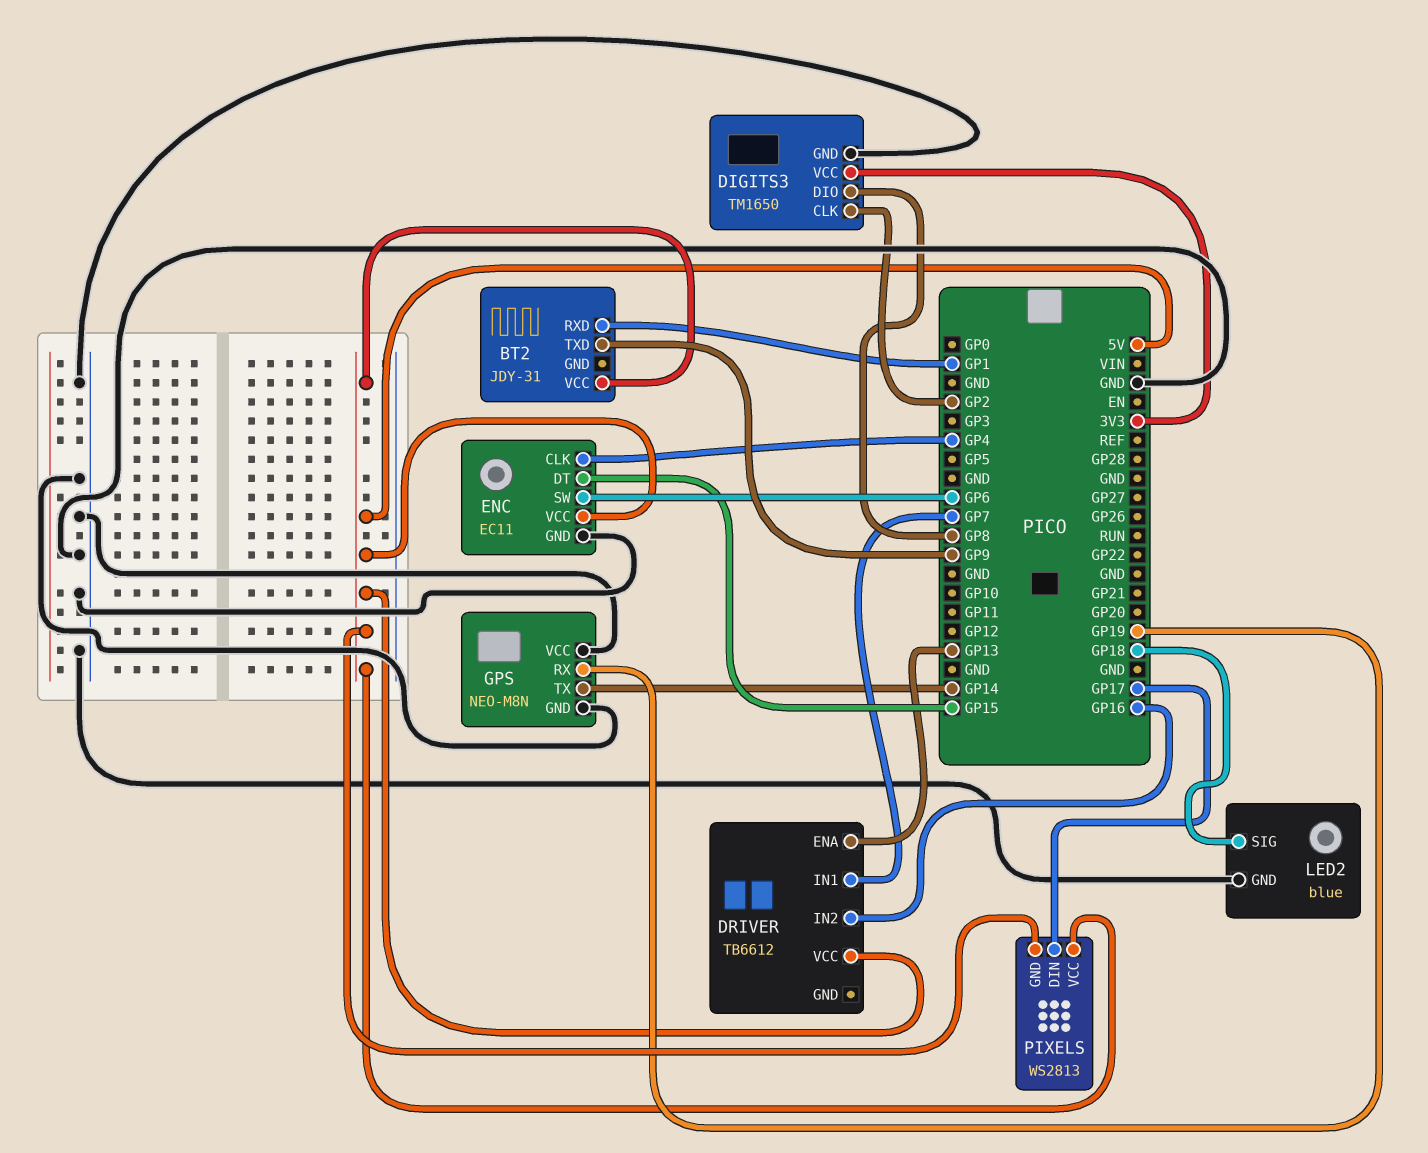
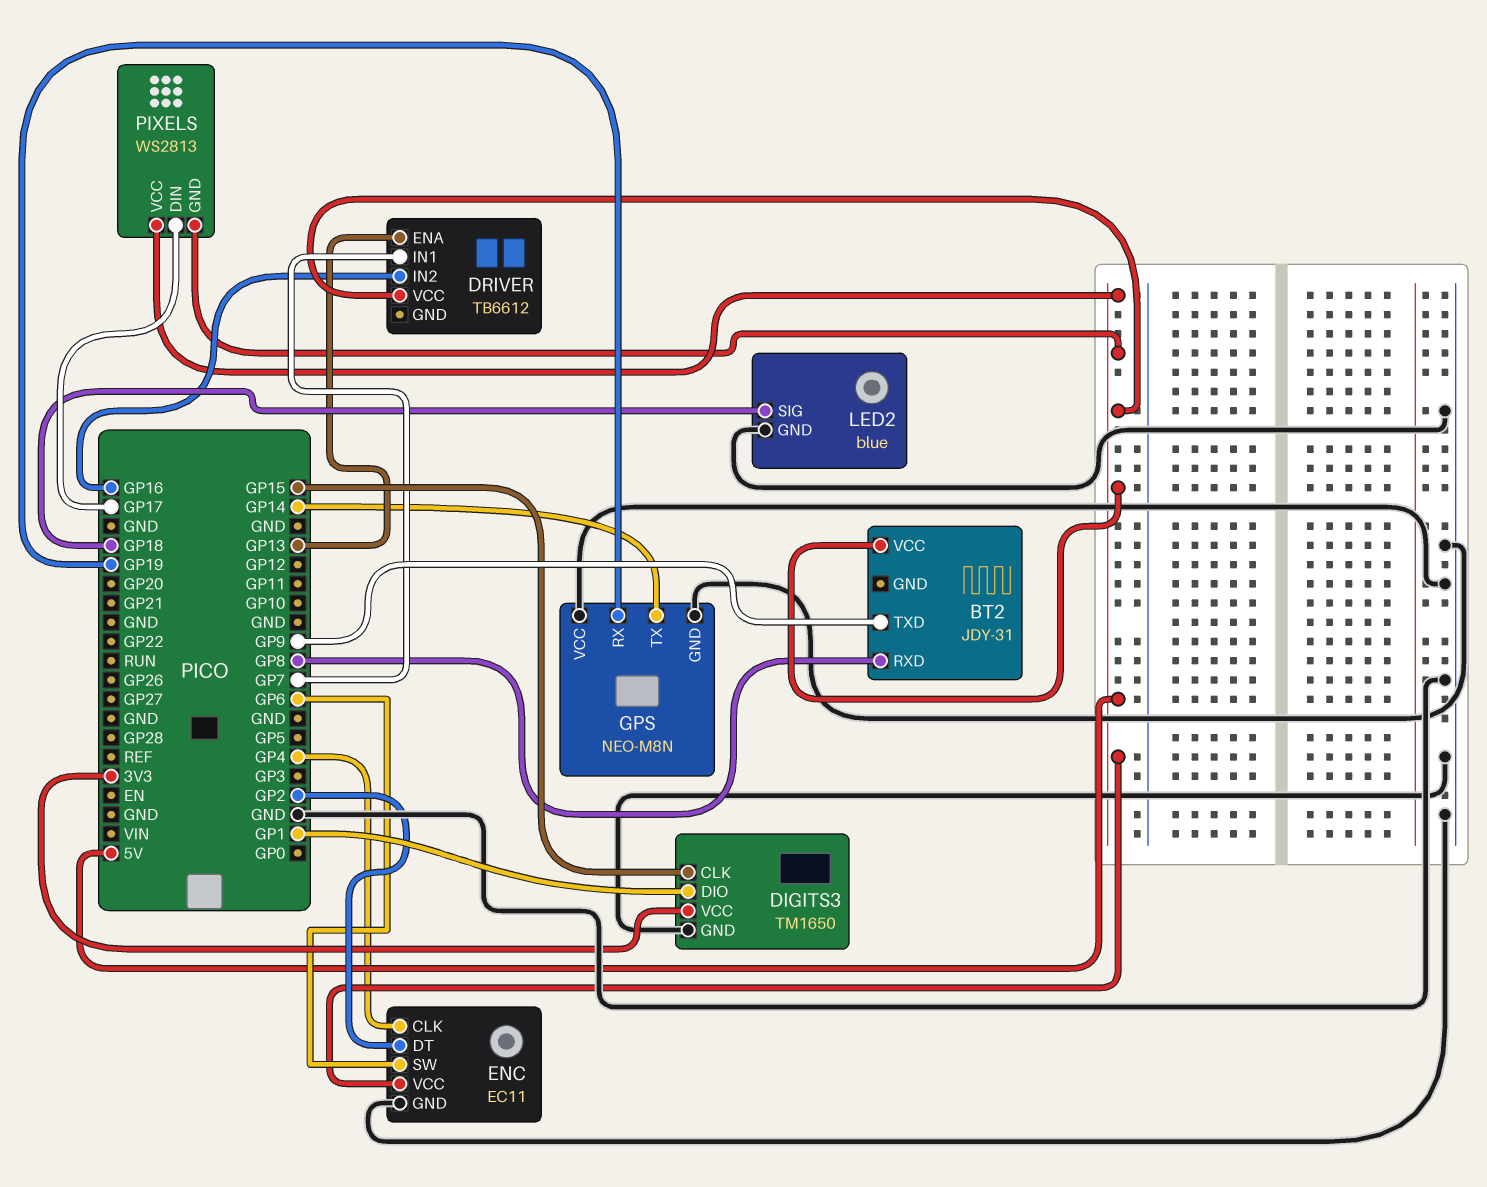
BT2 pin RXD: GP1 -> GP8
DIGITS3 pin CLK: GP2 -> GP15
DIGITS3 pin DIO: GP8 -> GP1
ENC pin DT: GP15 -> GP2

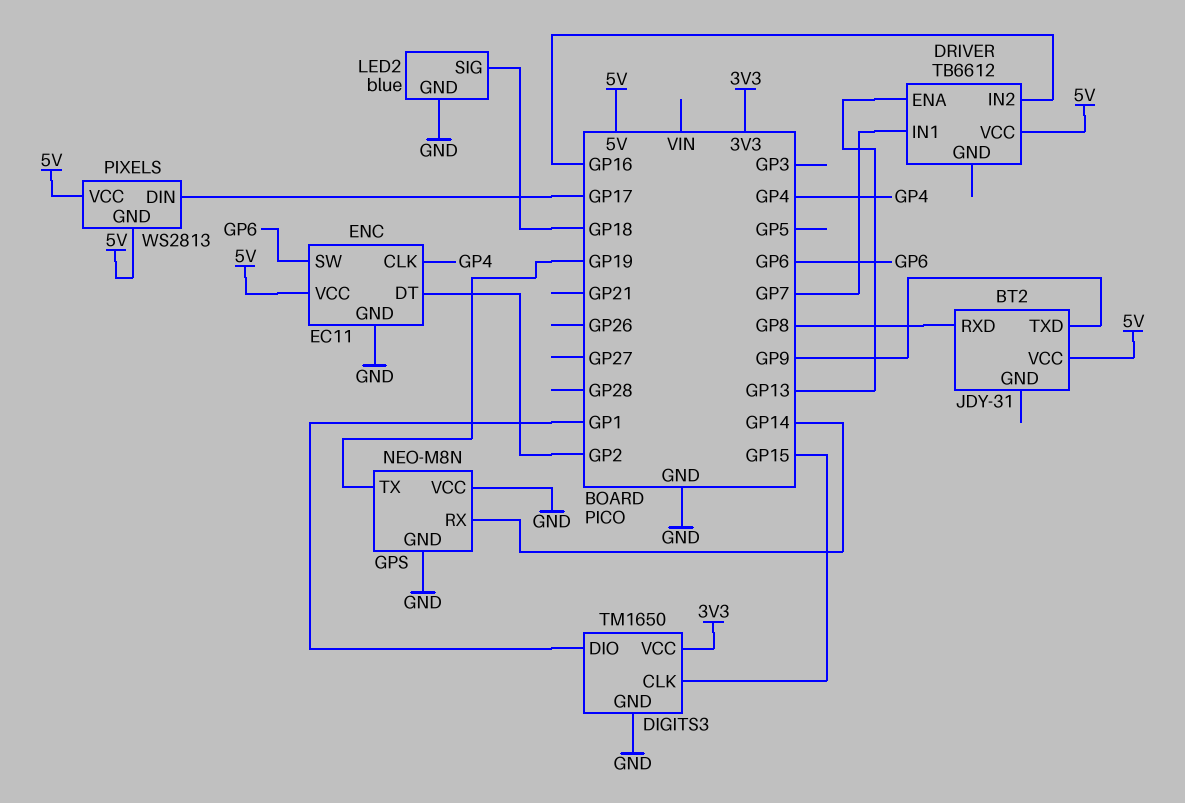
GPS pin RX: GP19 -> GP14
GPS pin TX: GP14 -> GP19

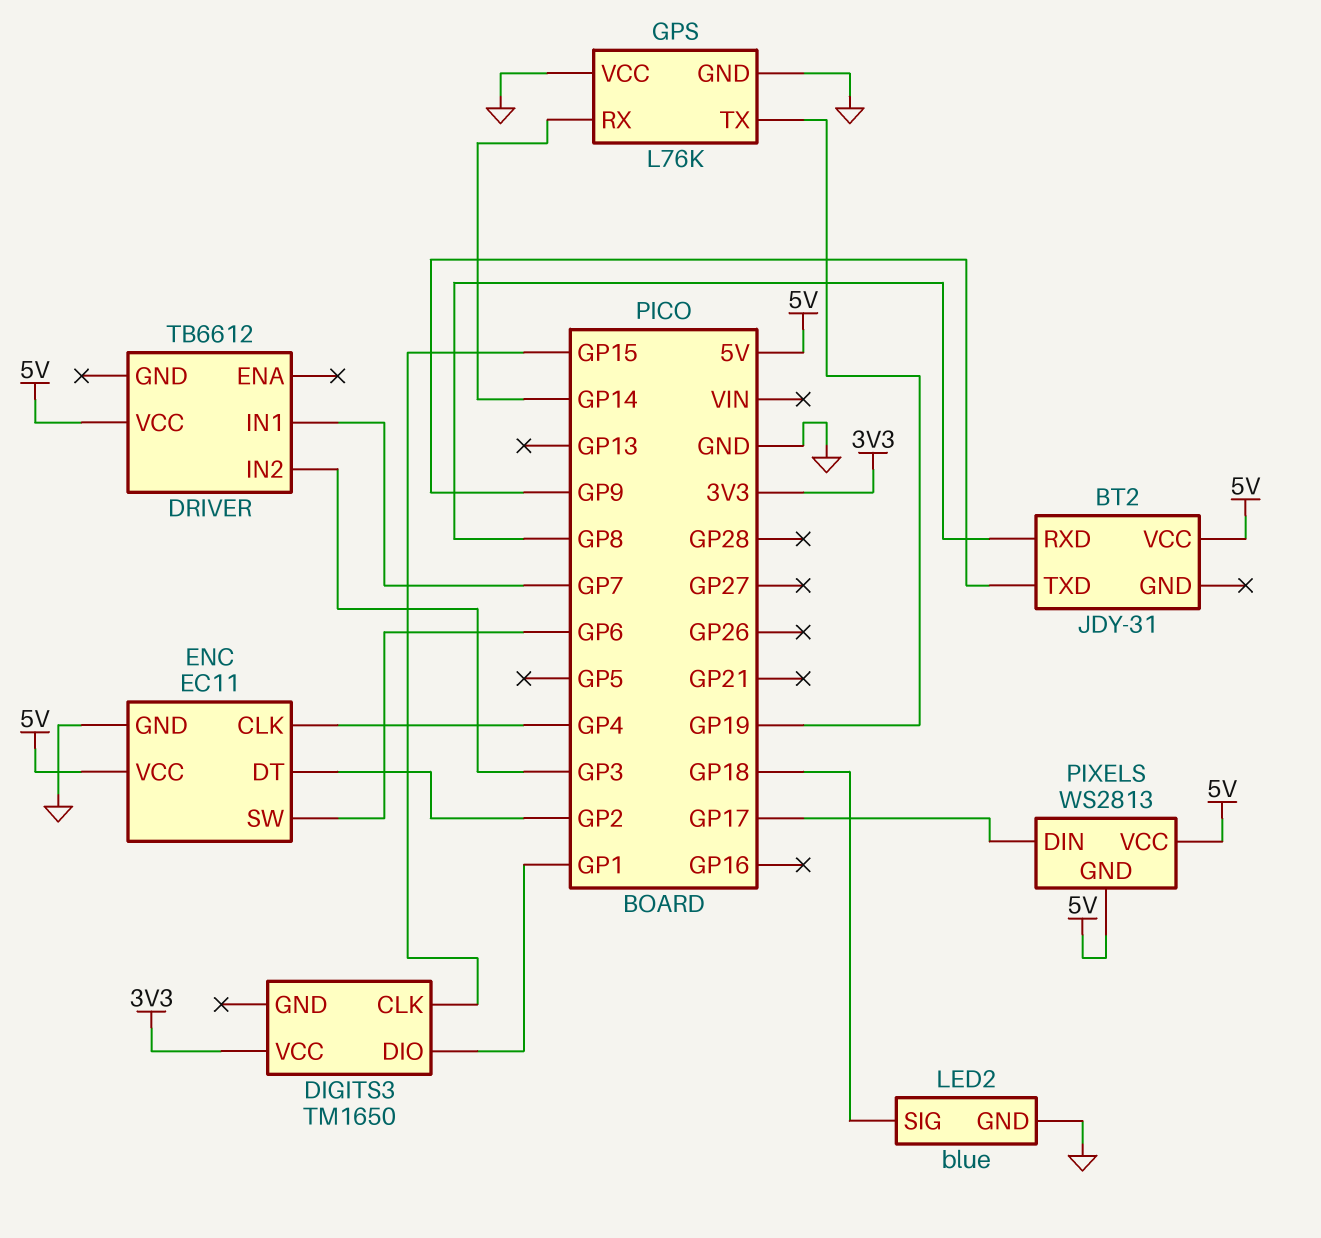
DIGITS3 pin GND: GND -> none
DRIVER pin ENA: GP13 -> none
DRIVER pin IN2: GP16 -> GP3
GPS: NEO-M8N -> L76K

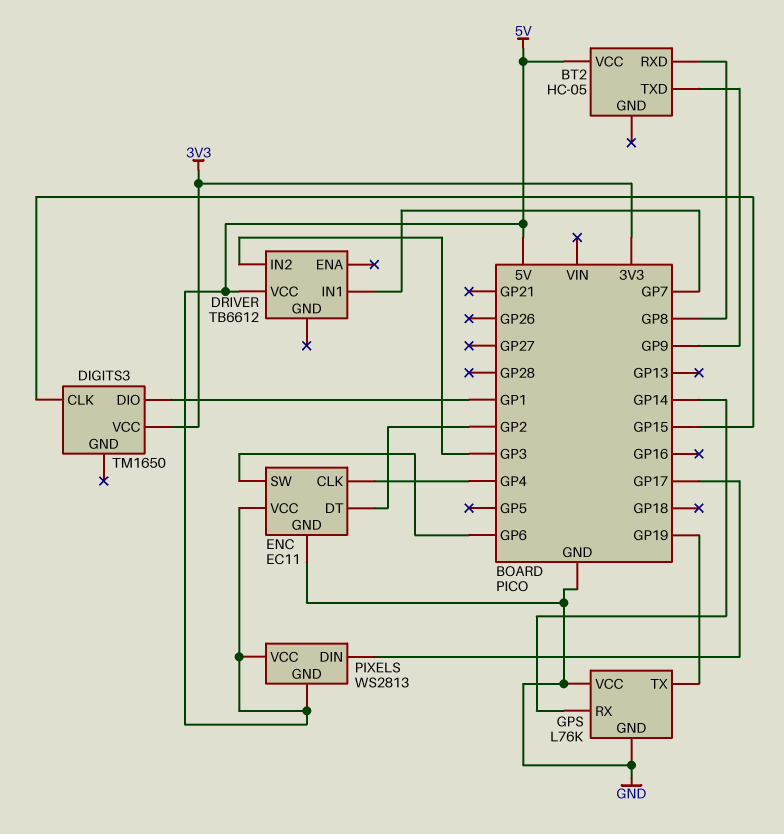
BT2: JDY-31 -> HC-05
LED2: blue -> none
LED2 pin GND: GND -> none
LED2 pin SIG: GP18 -> none

